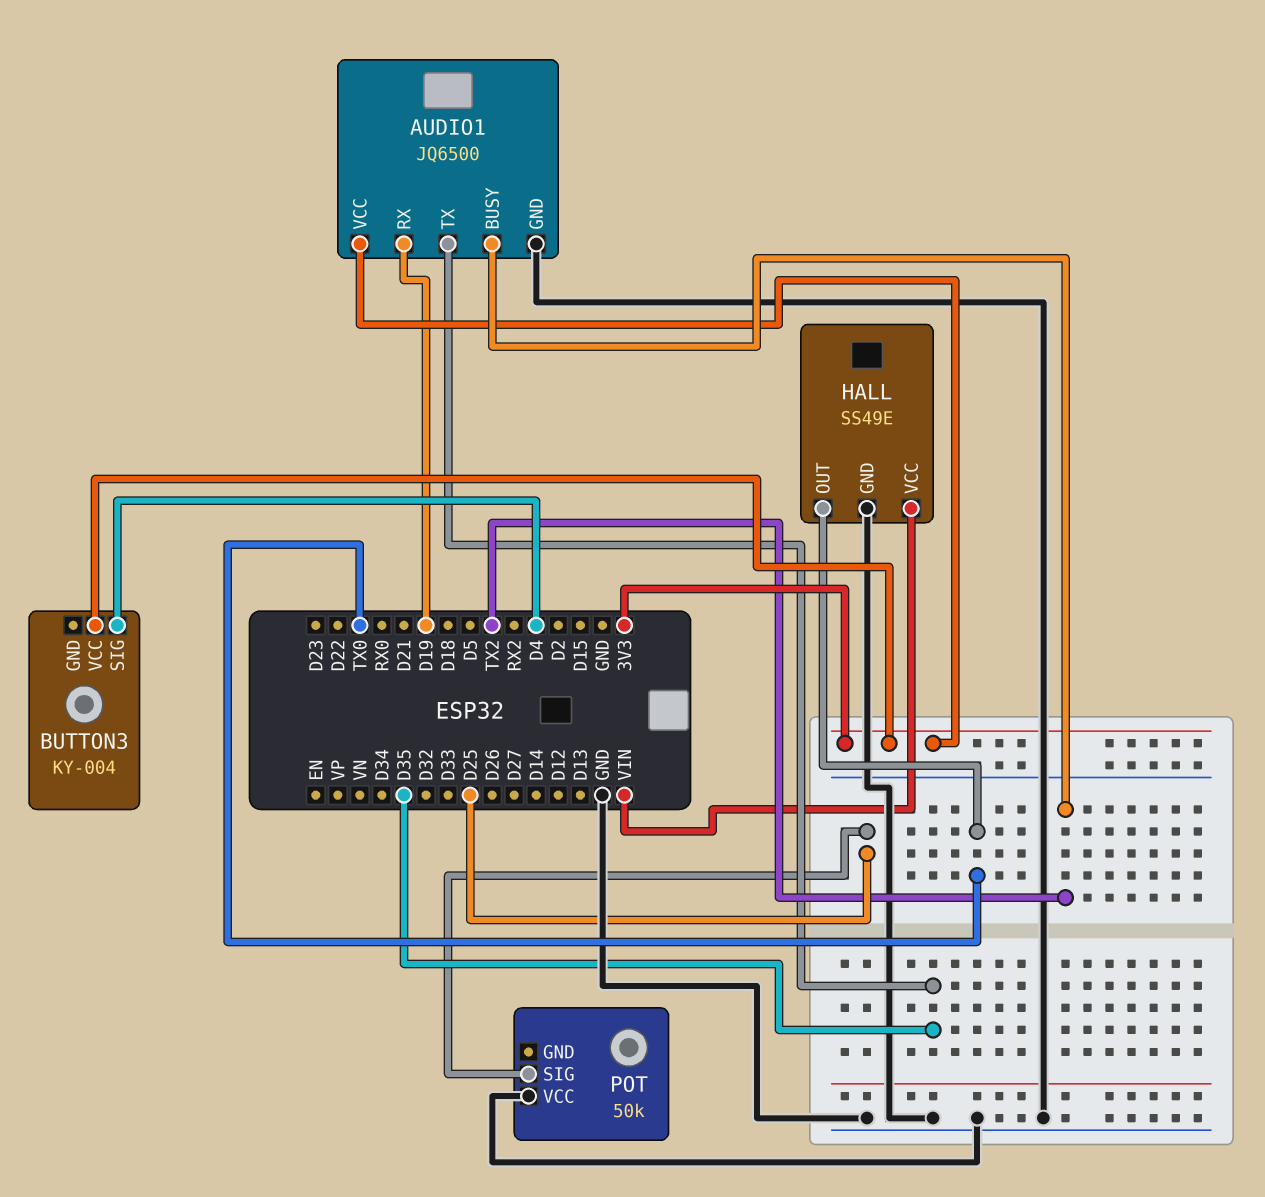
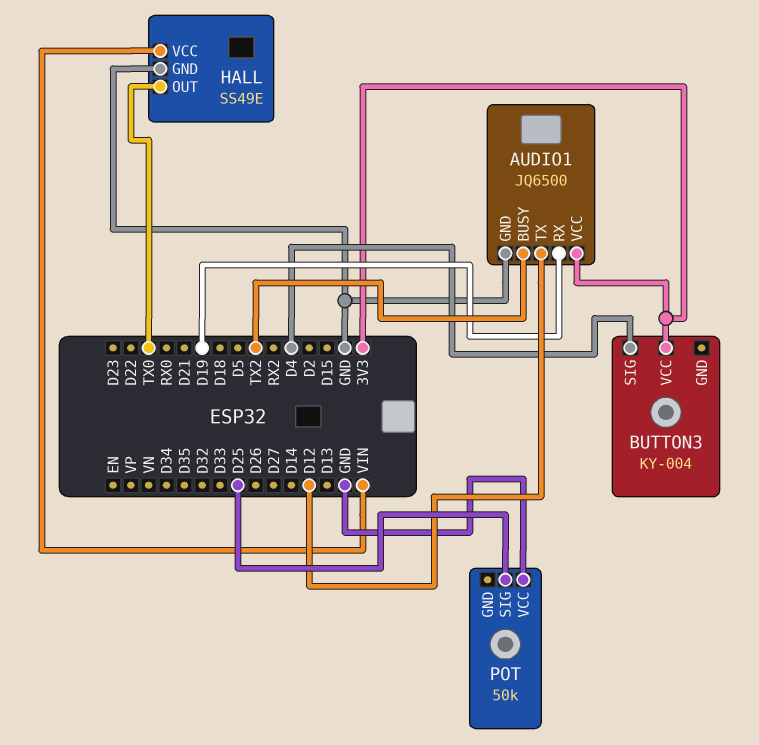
AUDIO1 pin TX: D35 -> D12

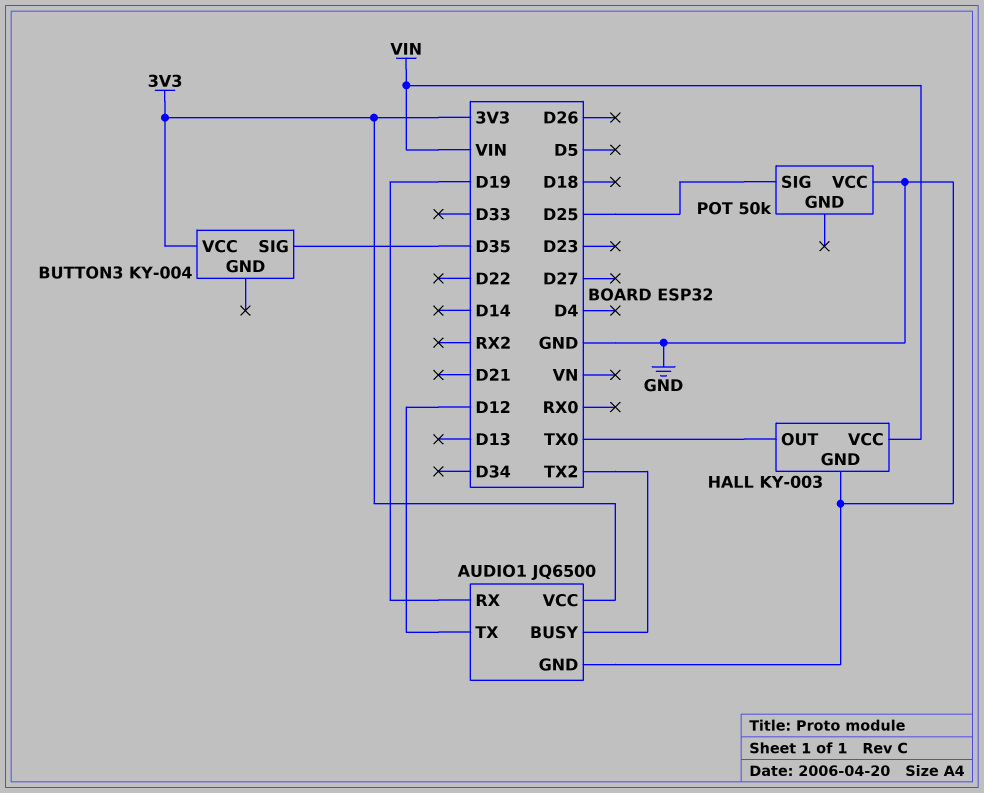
BUTTON3 pin SIG: D4 -> D35
HALL: SS49E -> KY-003

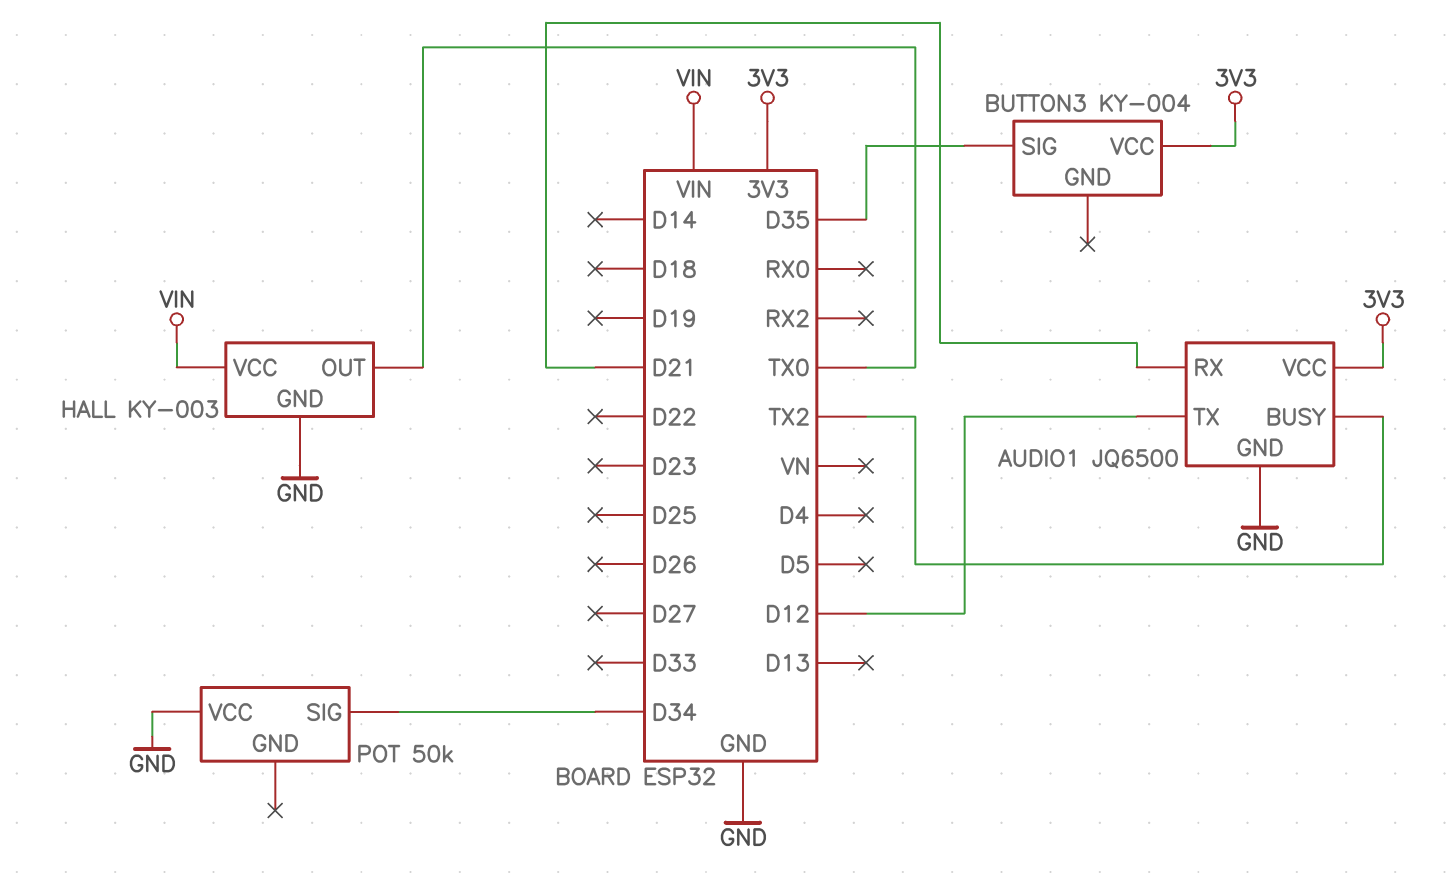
AUDIO1 pin RX: D19 -> D21
POT pin SIG: D25 -> D34

